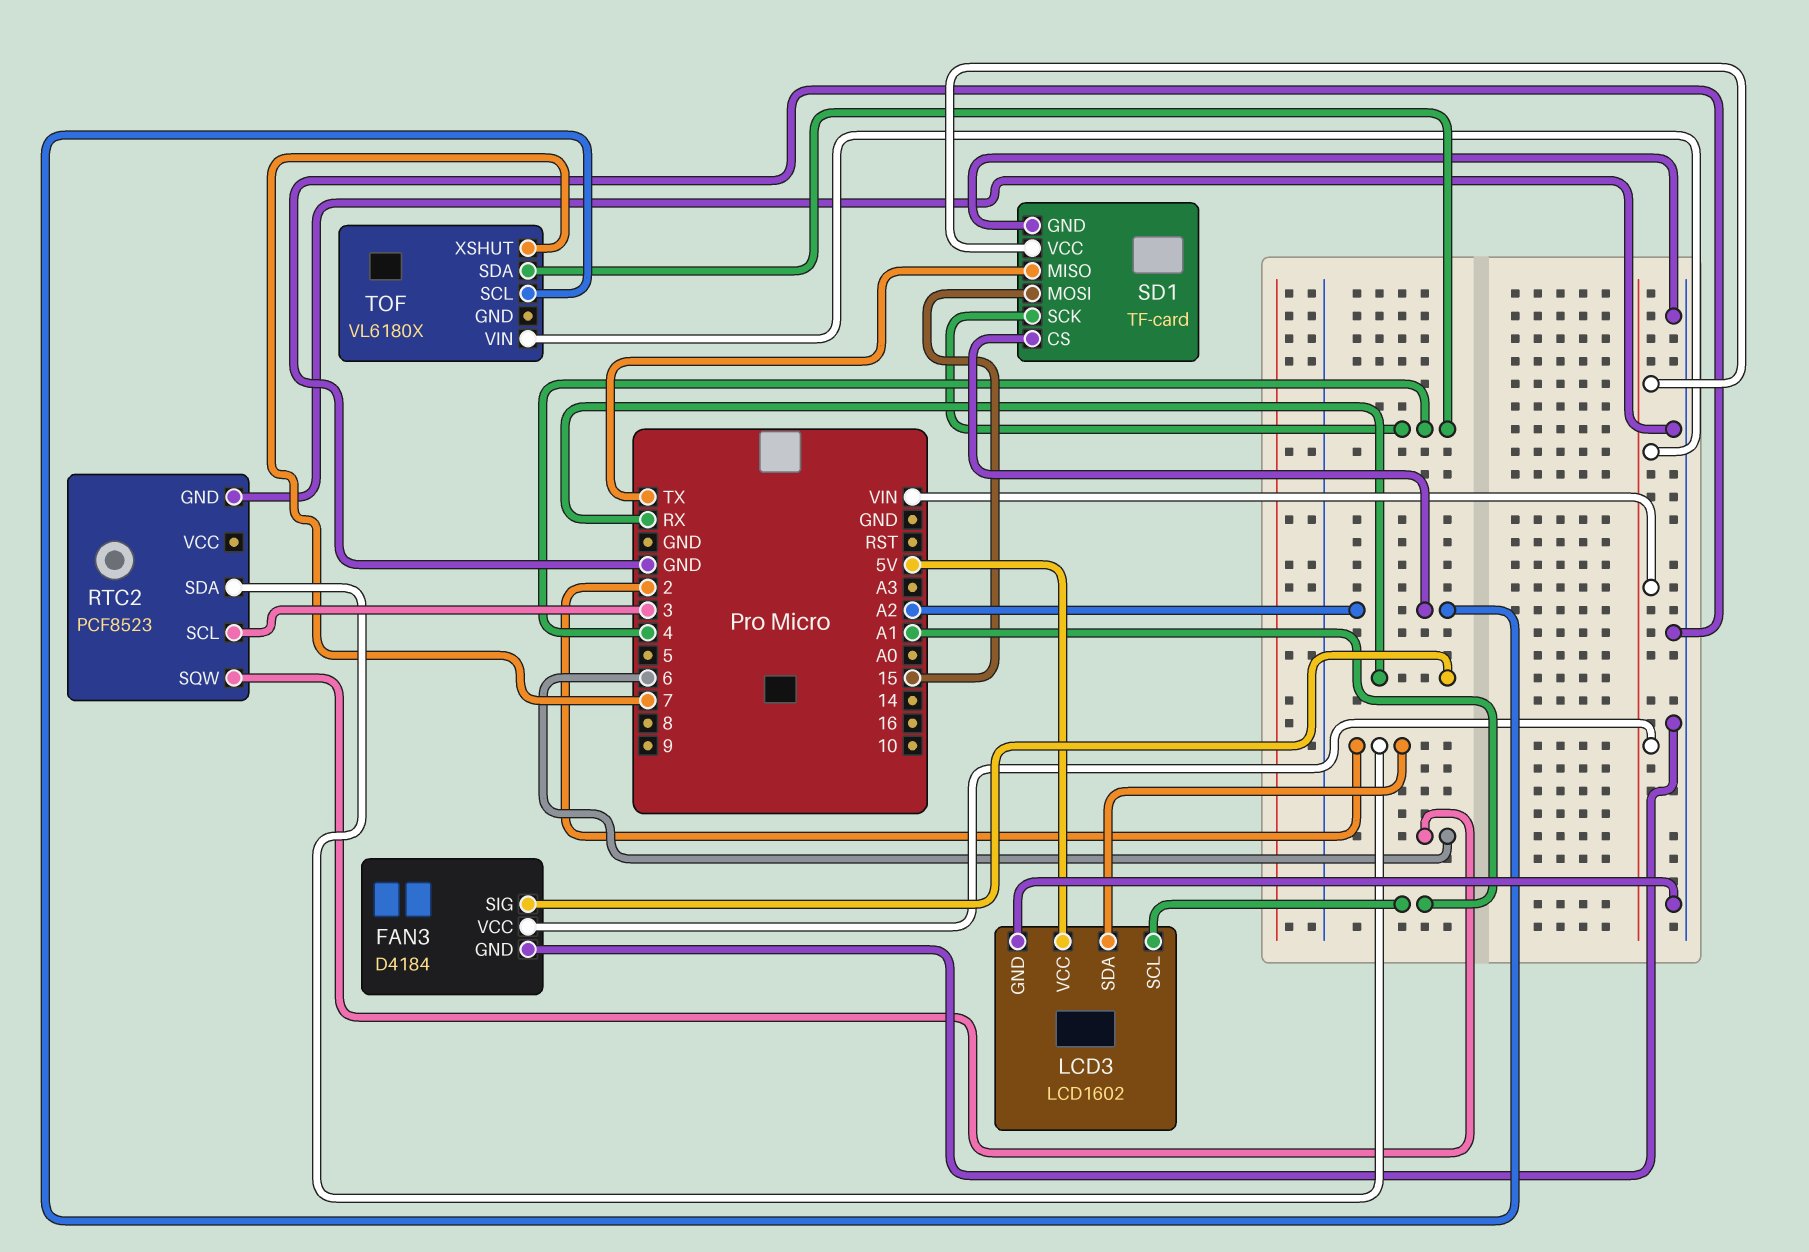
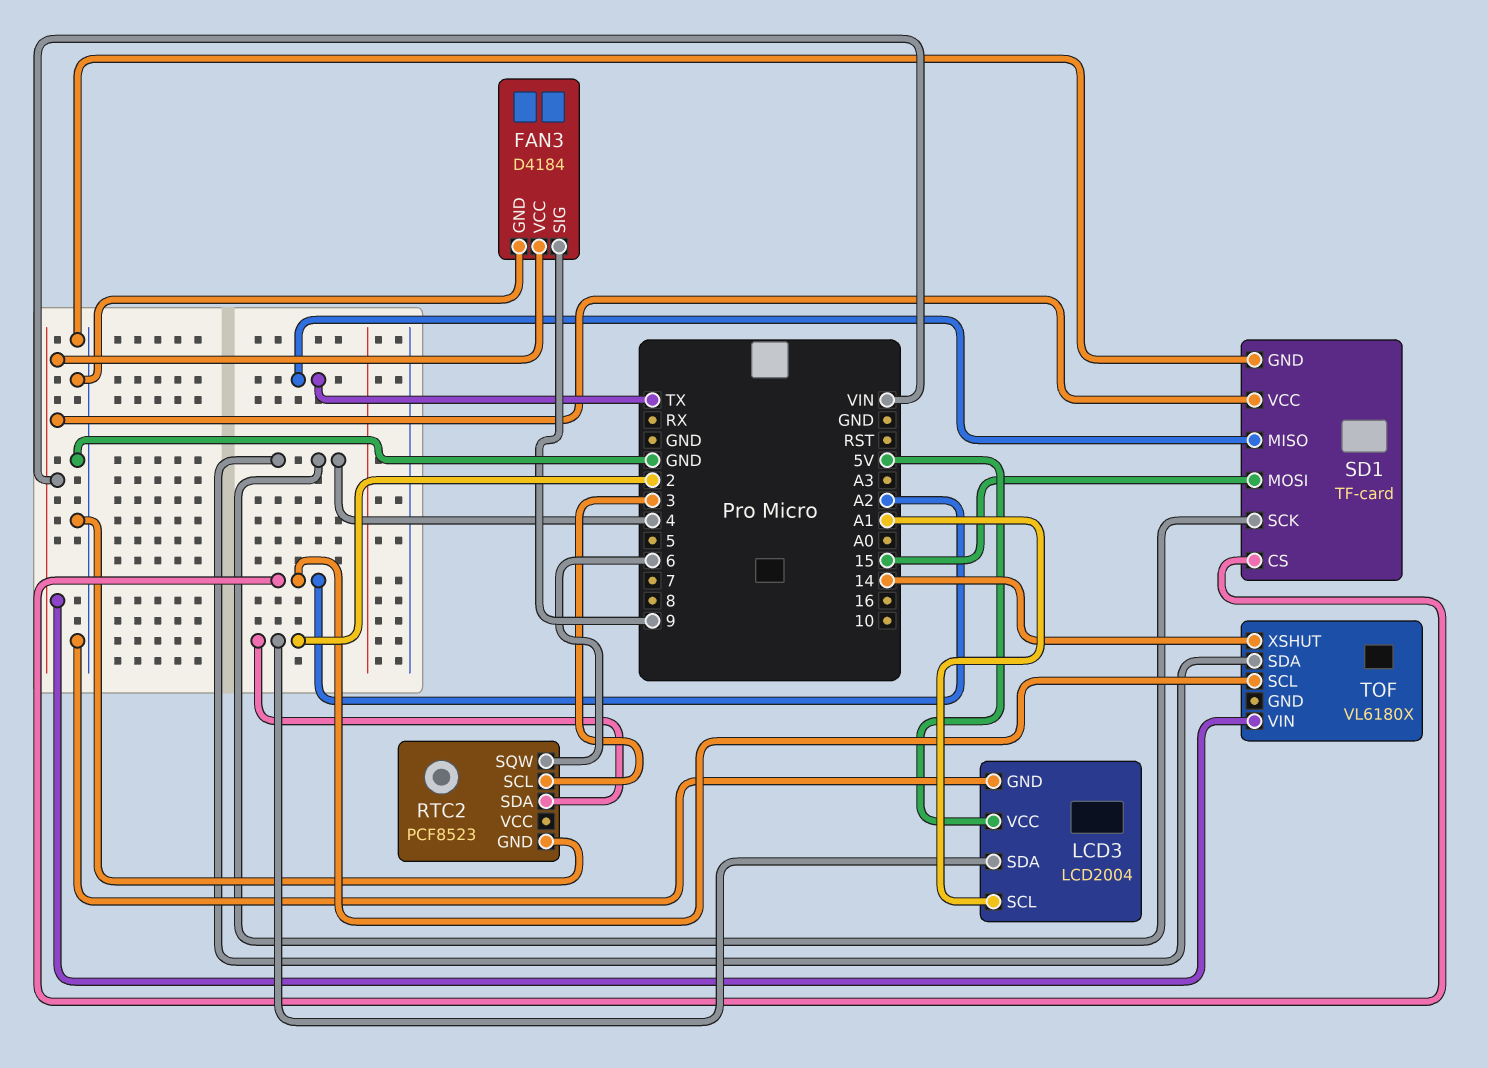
FAN3 pin SIG: RX -> 9
LCD3: LCD1602 -> LCD2004
TOF pin XSHUT: 7 -> 14

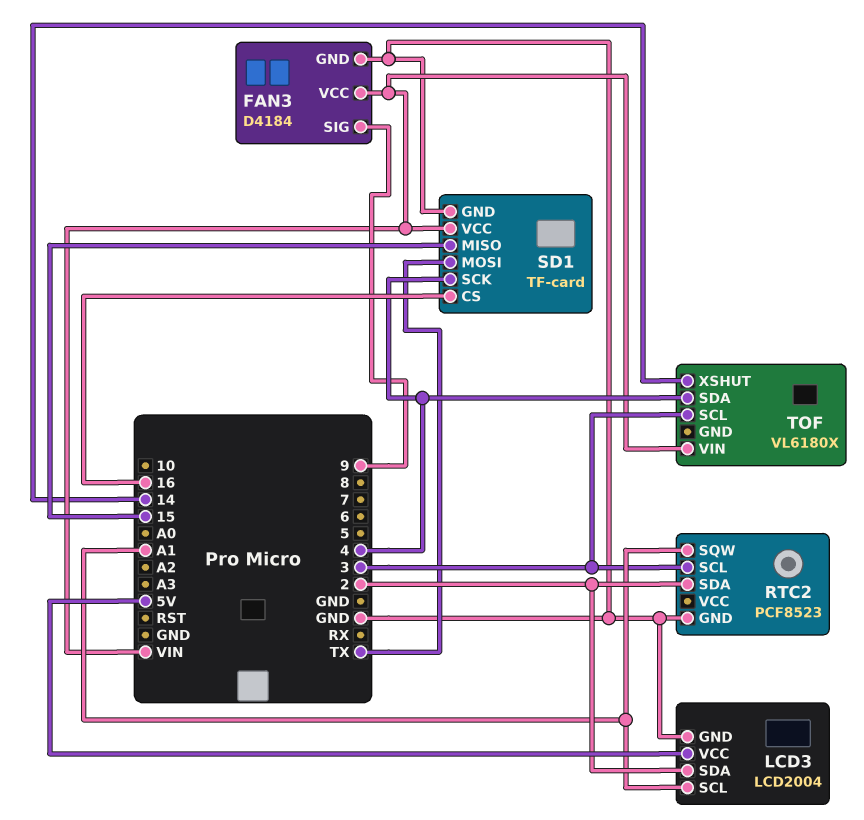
RTC2 pin SQW: 6 -> A1
SD1 pin CS: A2 -> 16
SD1 pin MISO: TX -> 15
SD1 pin MOSI: 15 -> TX
TOF pin SCL: A2 -> 3

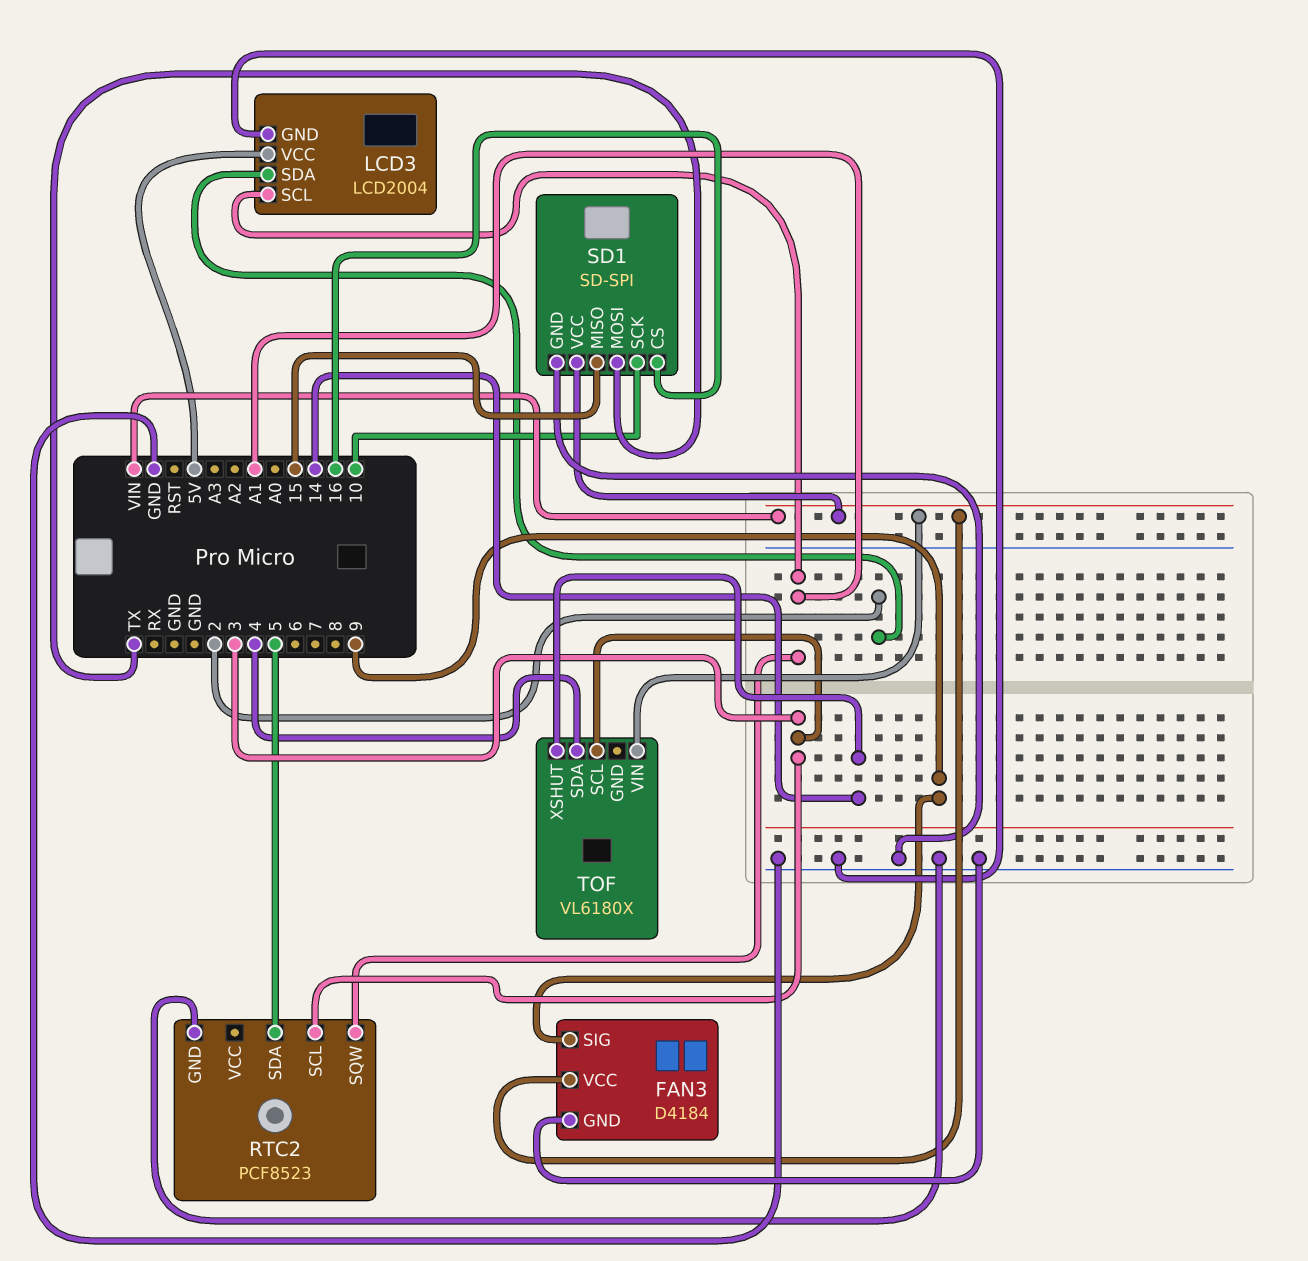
RTC2 pin SDA: 2 -> 5
SD1: TF-card -> SD-SPI
SD1 pin SCK: 4 -> 10

